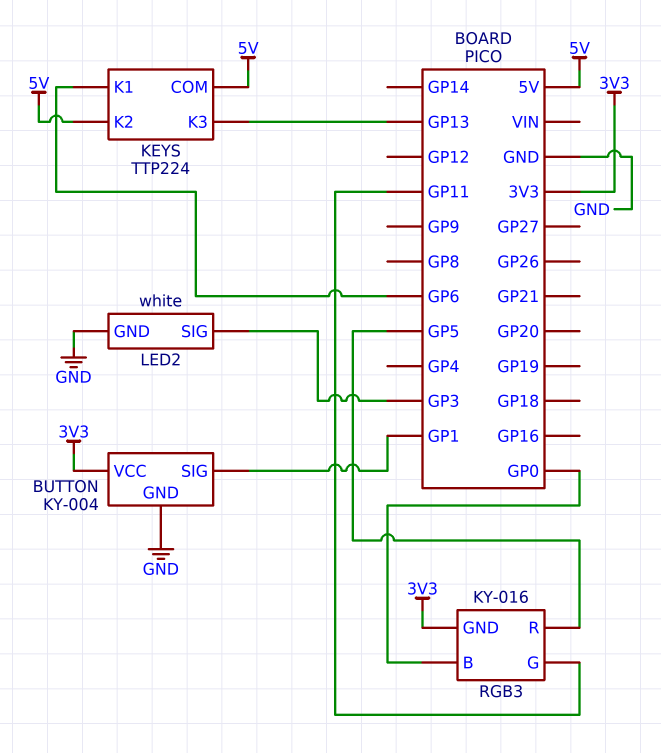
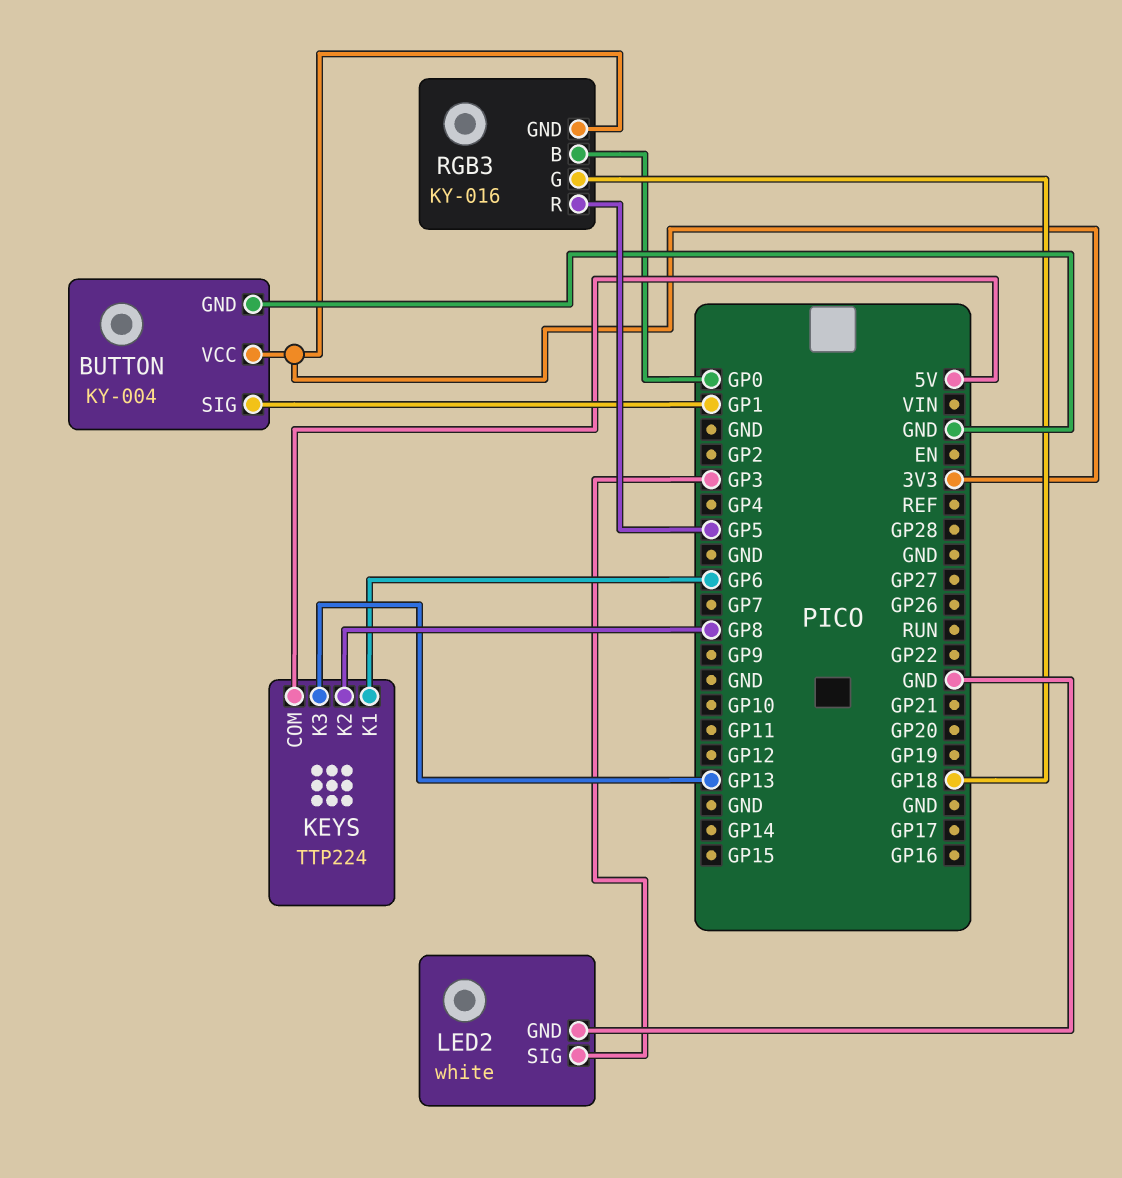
KEYS pin K2: 5V -> GP8
RGB3 pin G: GP11 -> GP18

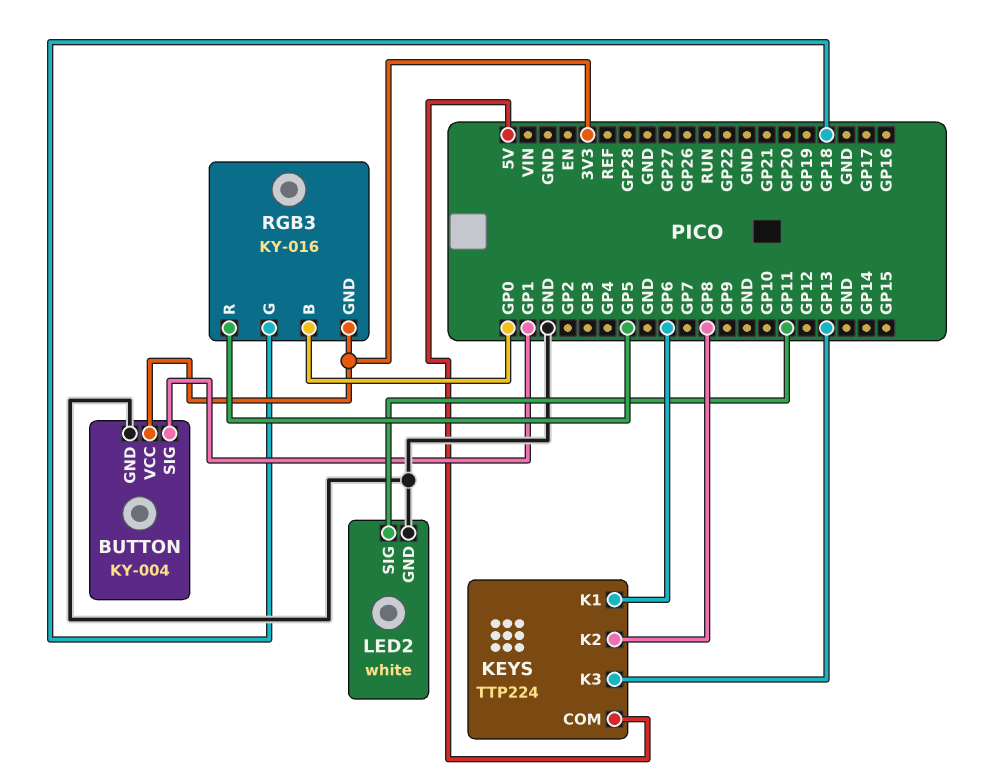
LED2 pin SIG: GP3 -> GP11

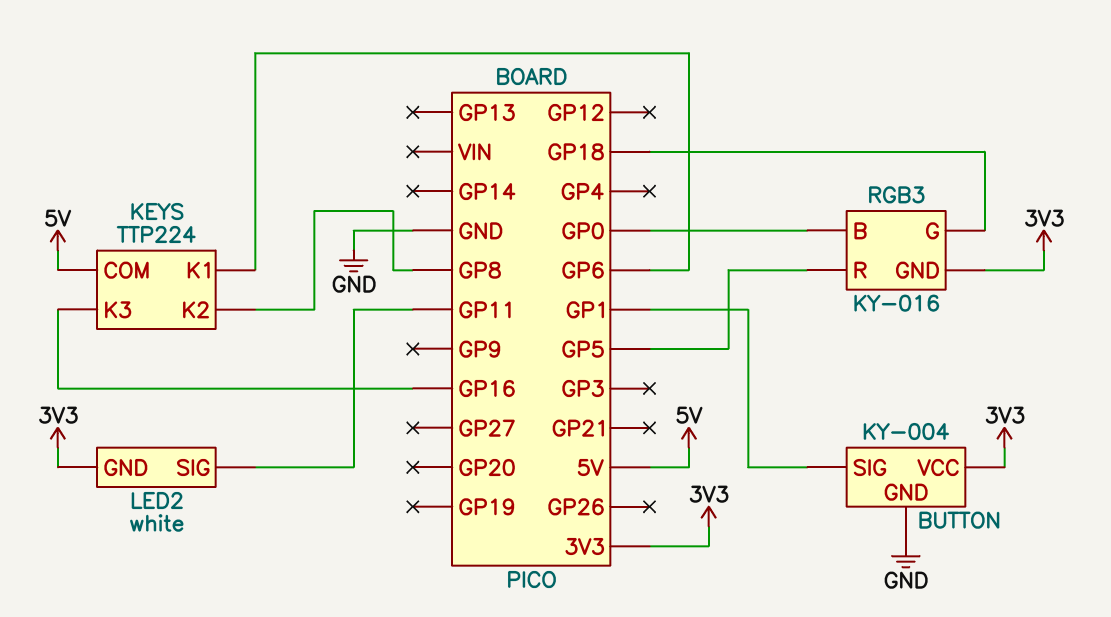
KEYS pin K3: GP13 -> GP16
LED2 pin GND: GND -> 3V3

